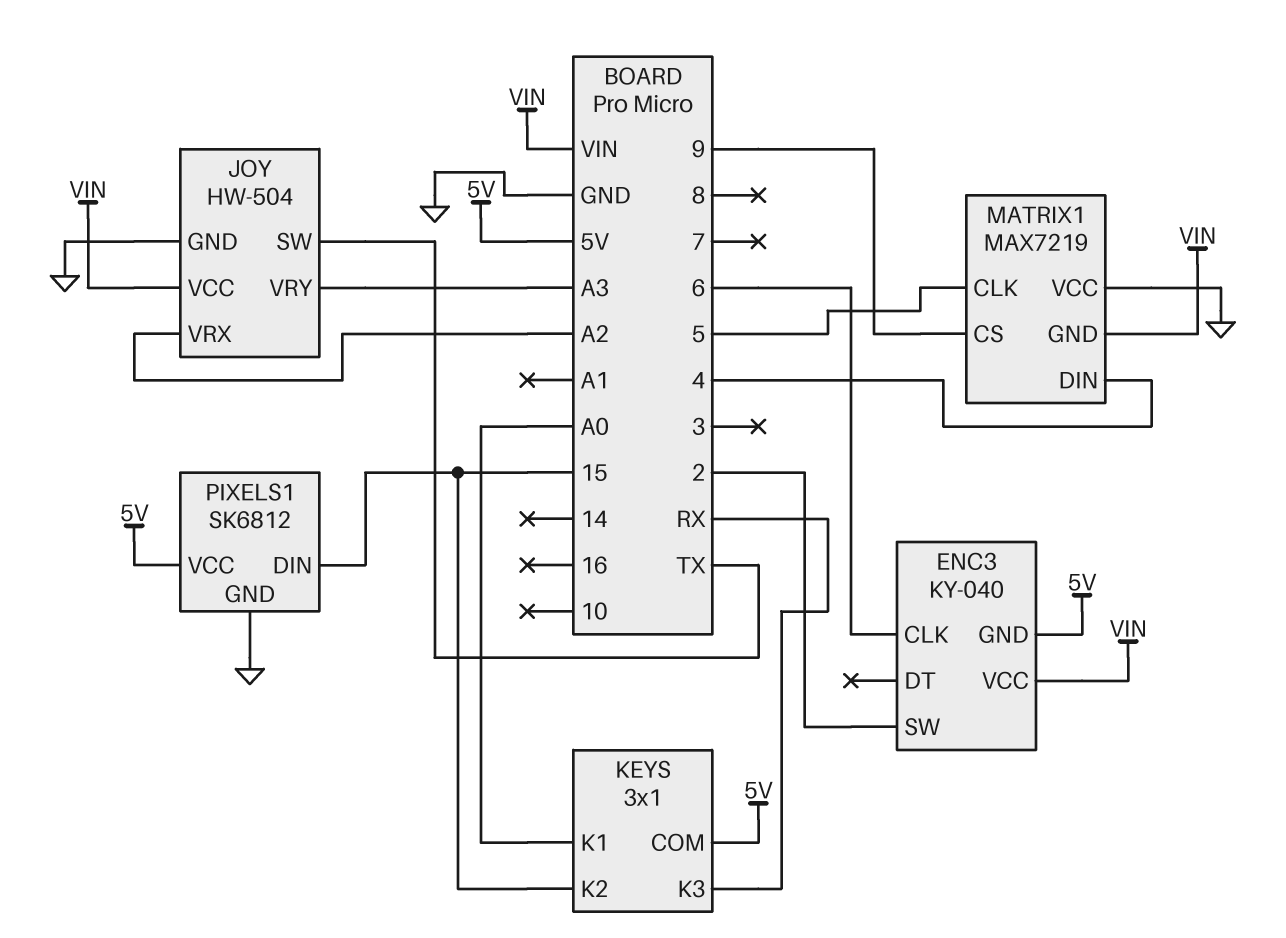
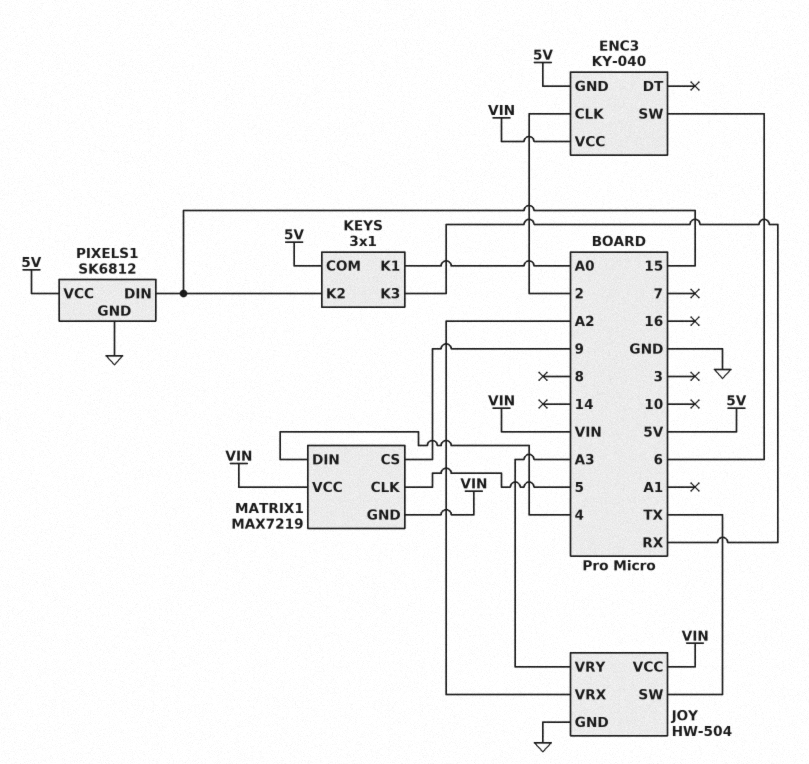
ENC3 pin CLK: 6 -> 2
ENC3 pin SW: 2 -> 6
MATRIX1 pin VCC: GND -> VIN

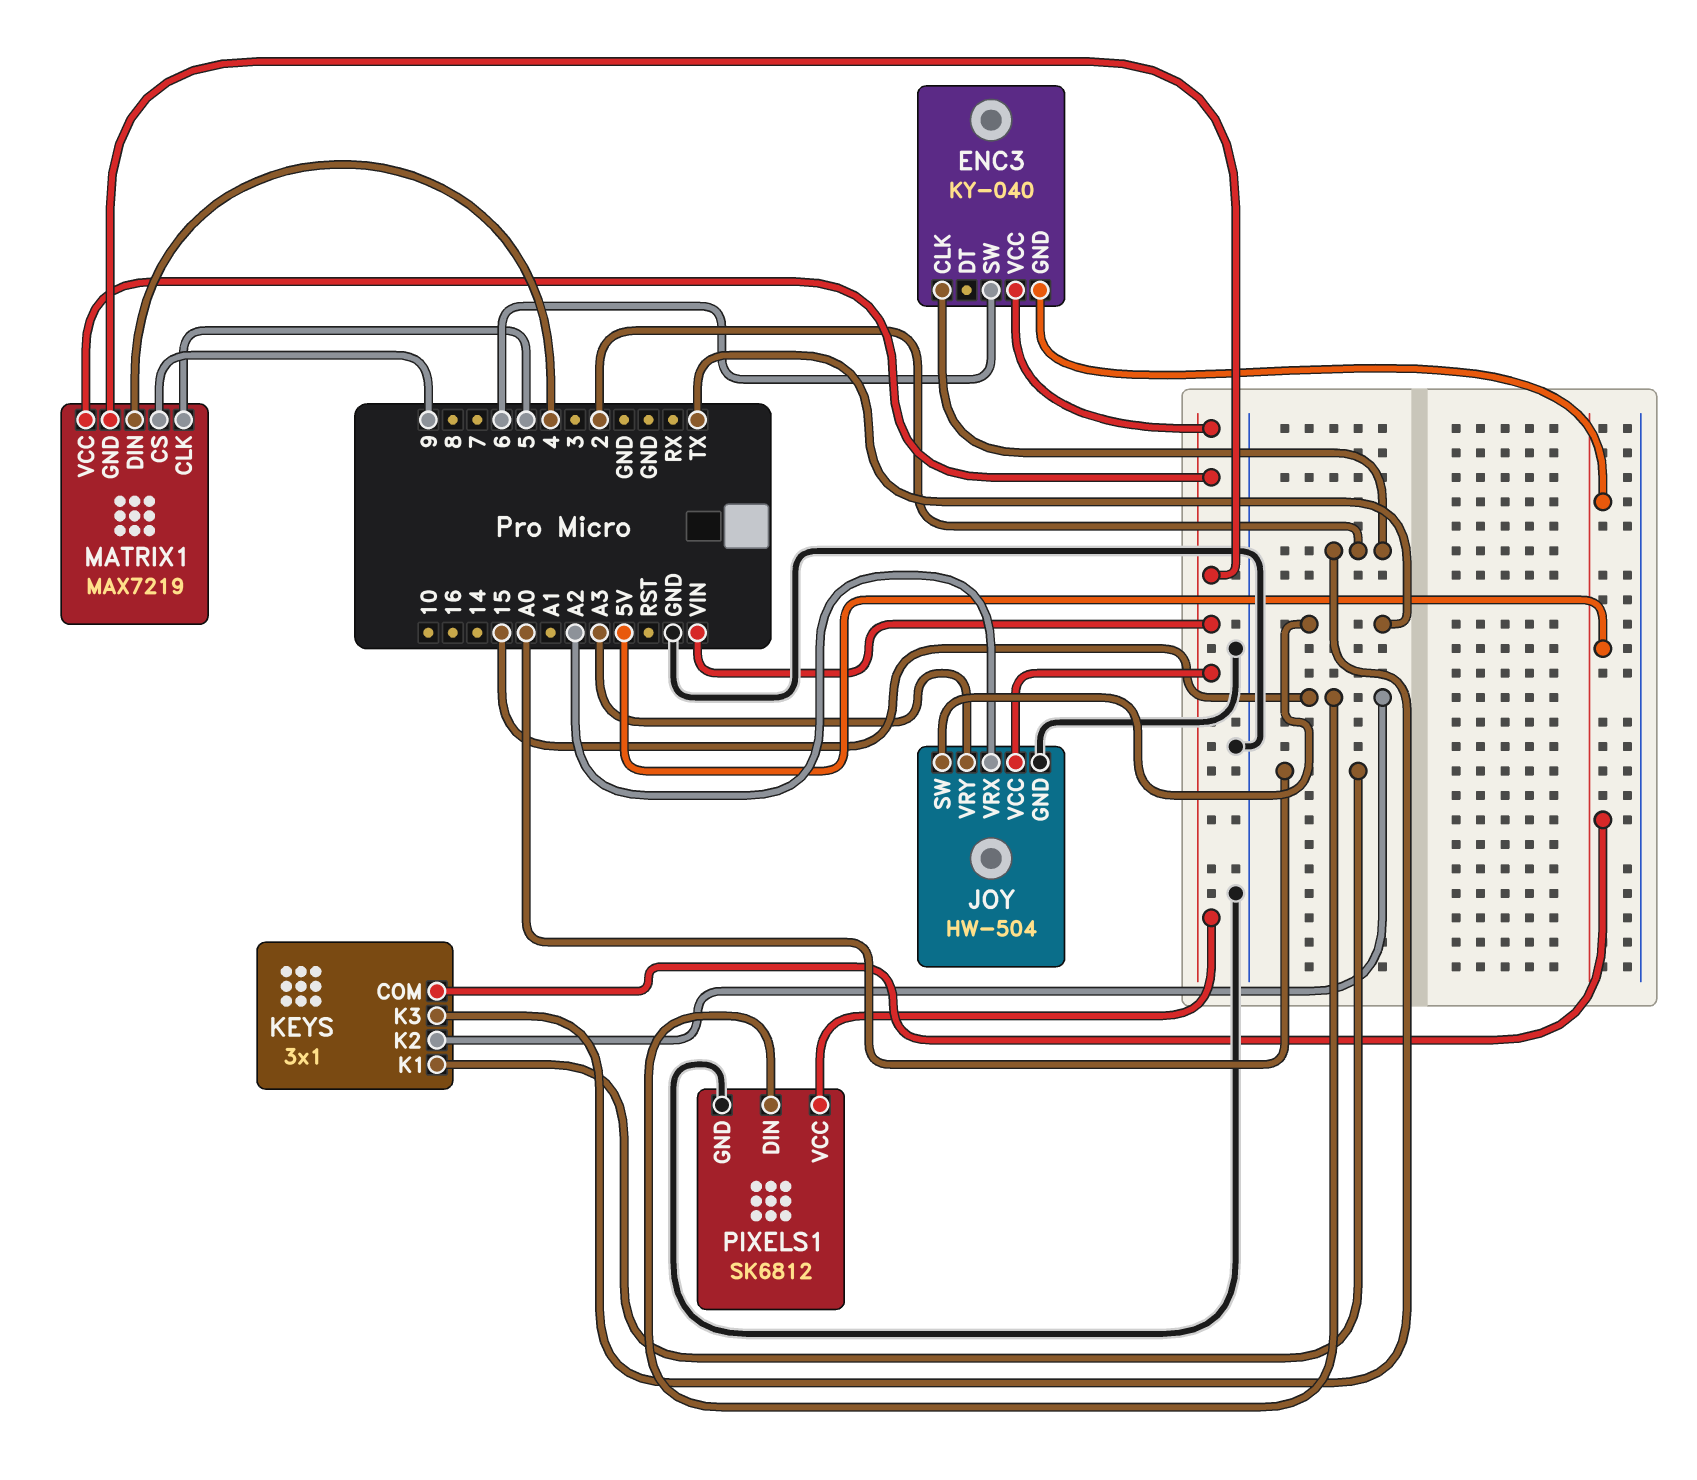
KEYS pin K3: RX -> 2
PIXELS1 pin VCC: 5V -> VIN

